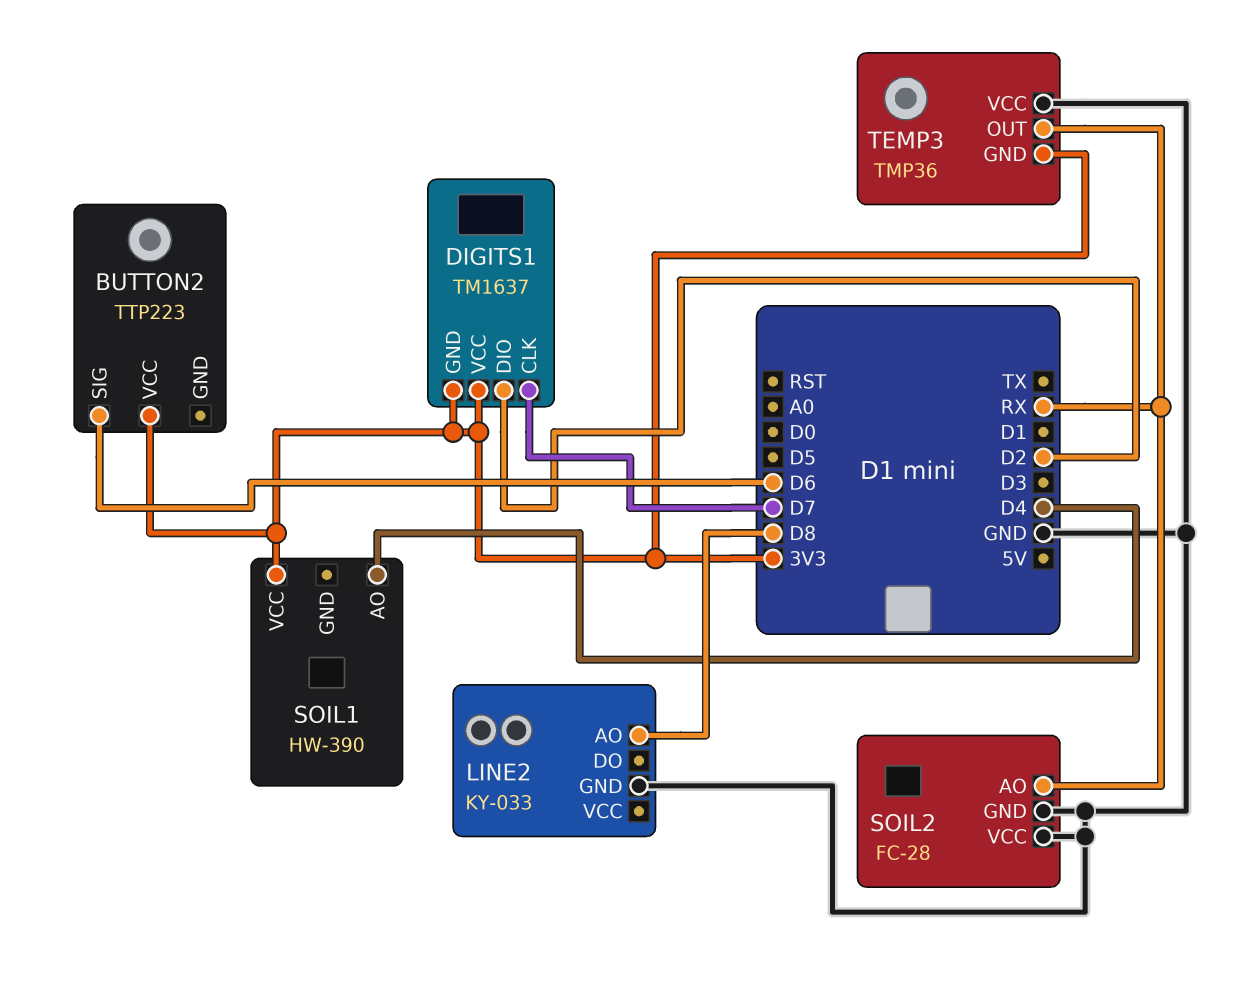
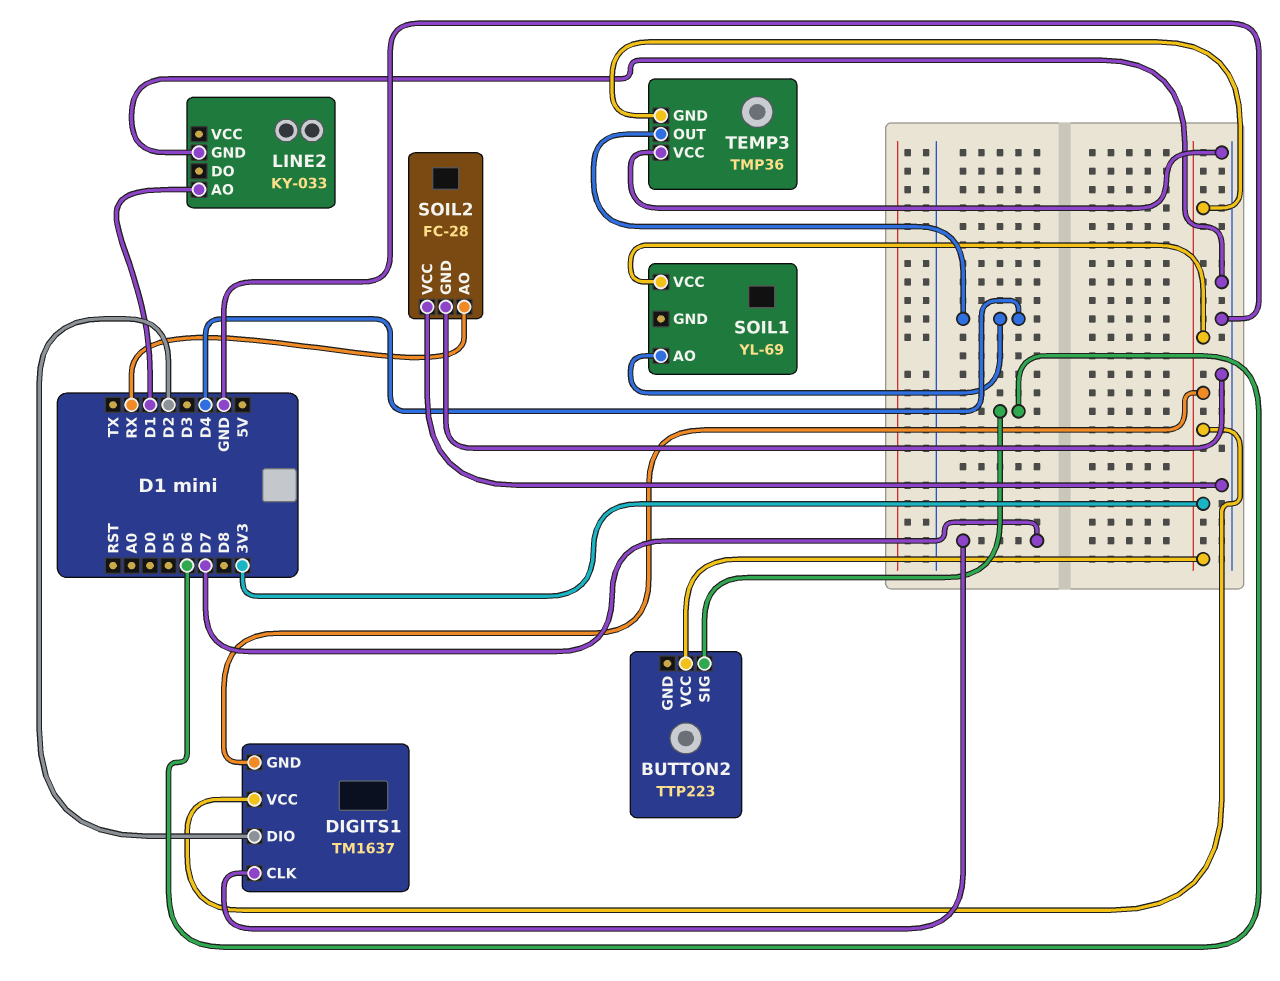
LINE2 pin AO: D8 -> D1
SOIL1: HW-390 -> YL-69
TEMP3 pin OUT: RX -> D4

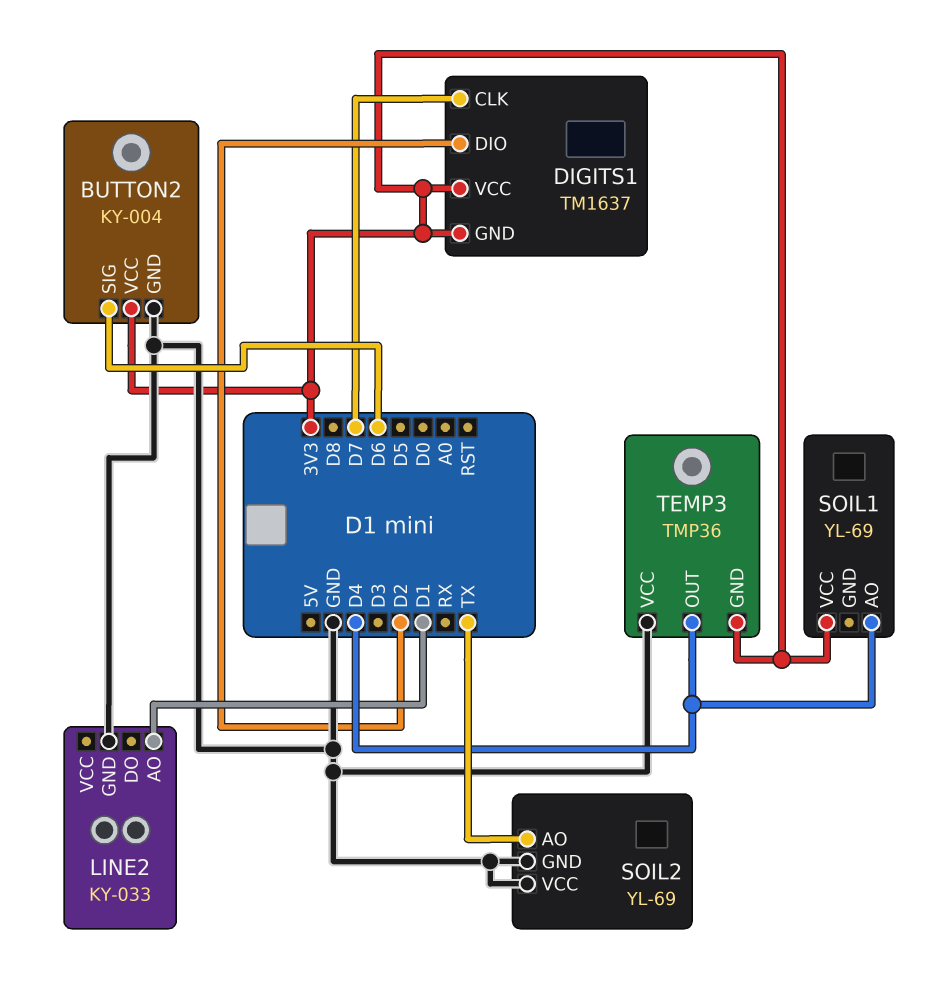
BUTTON2: TTP223 -> KY-004
BUTTON2 pin GND: none -> GND
SOIL2: FC-28 -> YL-69
SOIL2 pin AO: RX -> TX

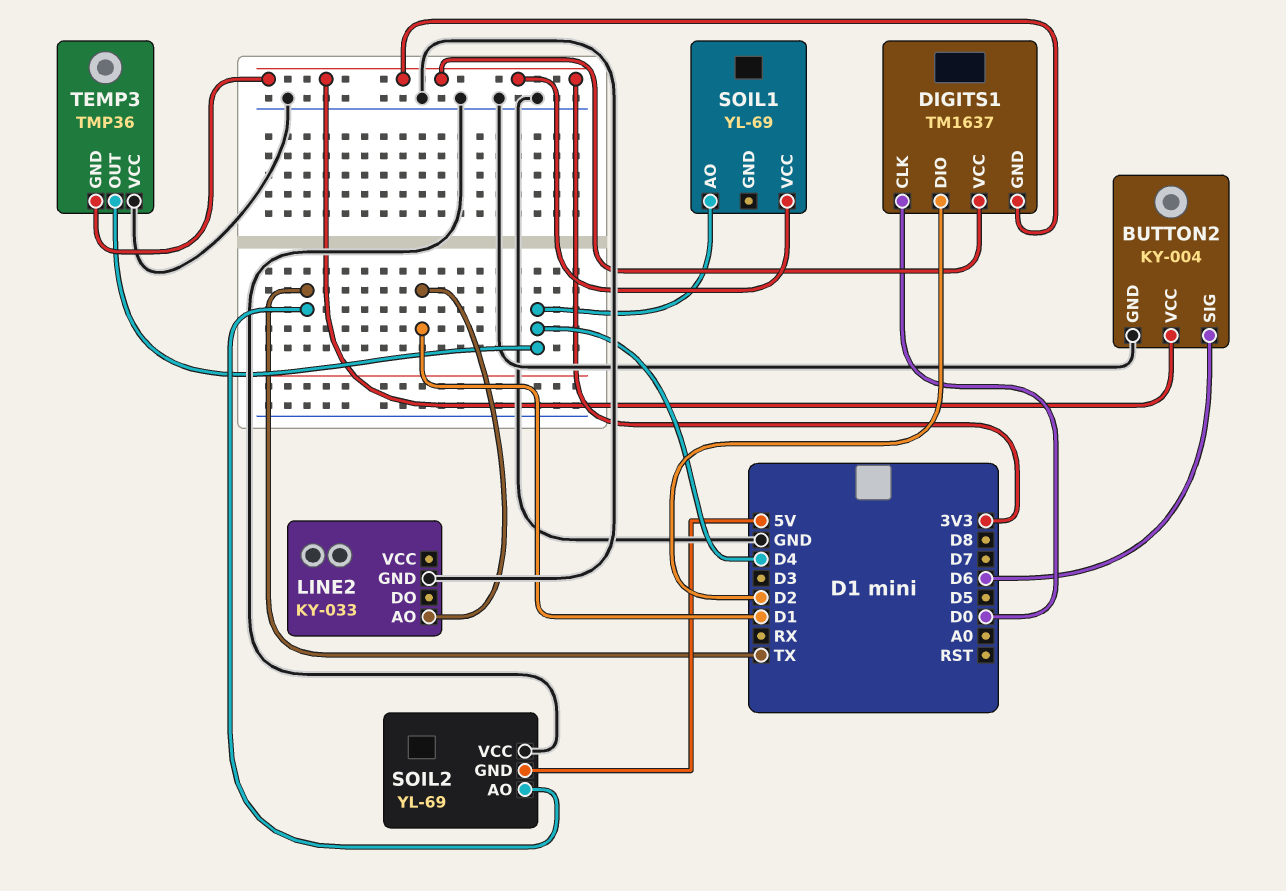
DIGITS1 pin CLK: D7 -> D0
SOIL2 pin GND: GND -> 5V

